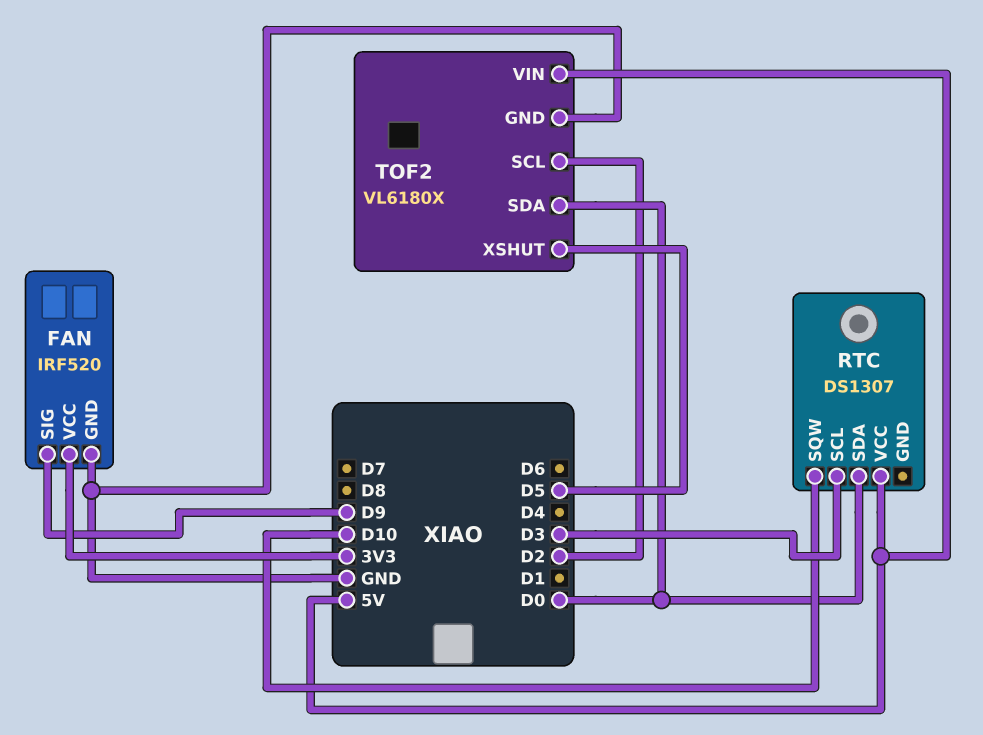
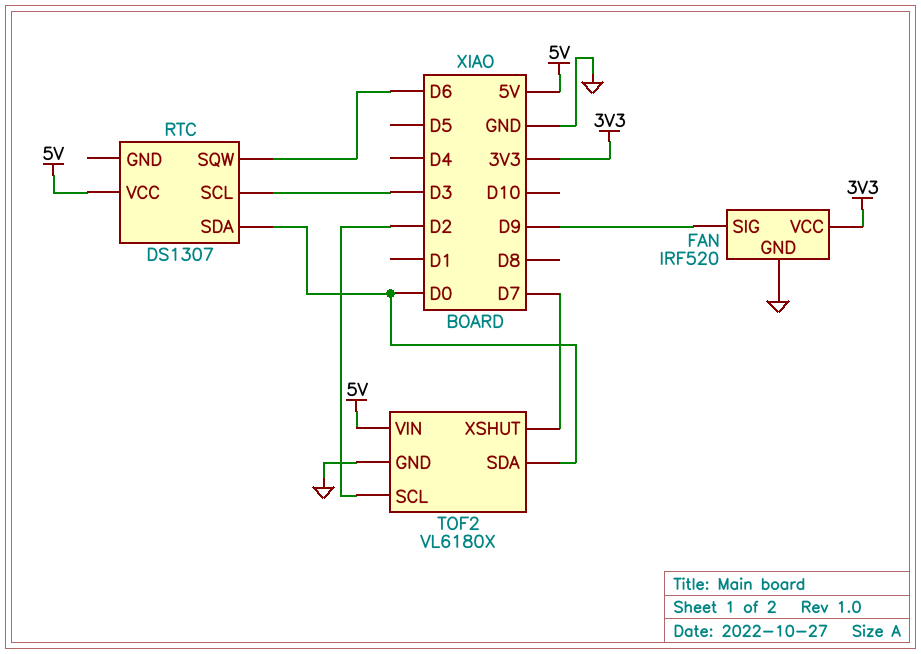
RTC pin SQW: D10 -> D6
TOF2 pin XSHUT: D5 -> D7

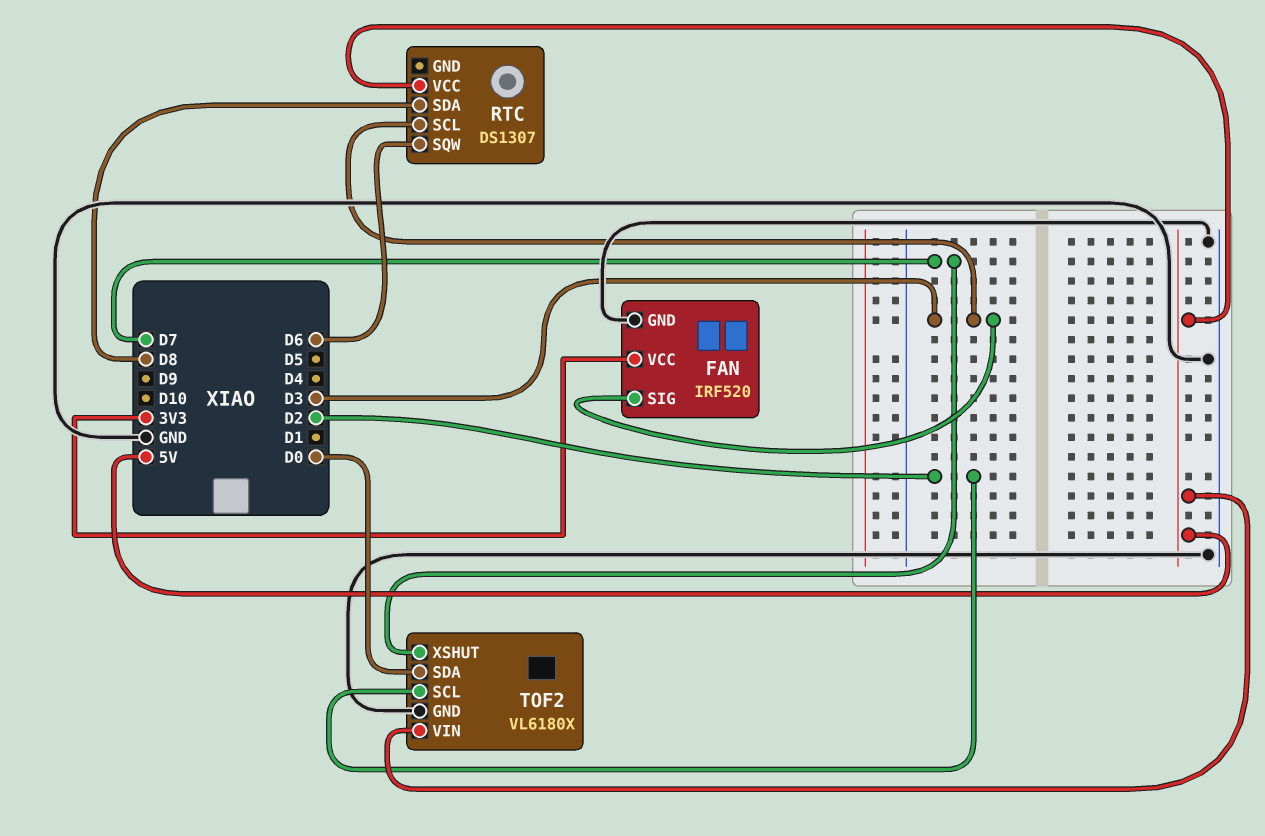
FAN pin SIG: D9 -> D3
RTC pin SDA: D0 -> D8

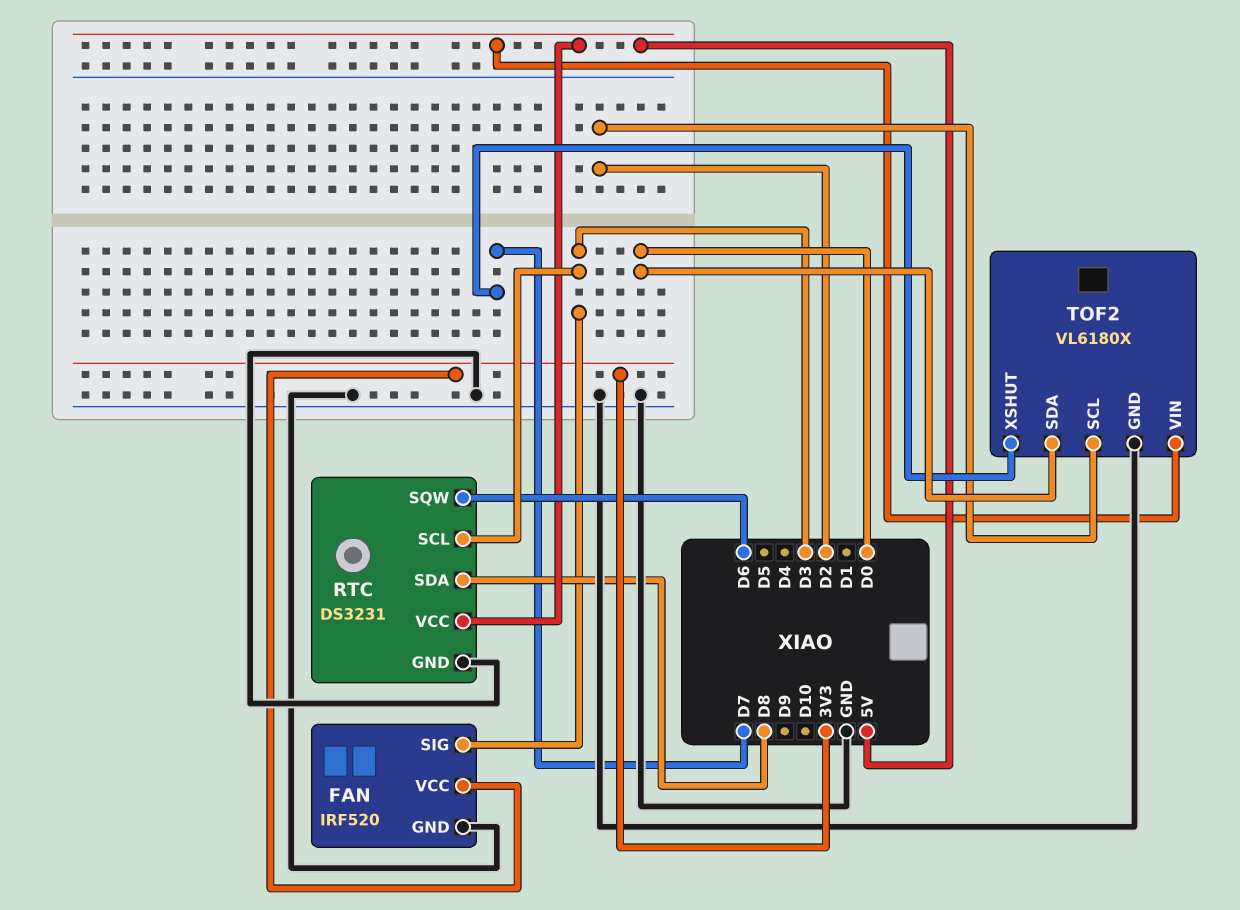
RTC: DS1307 -> DS3231
RTC pin GND: none -> GND

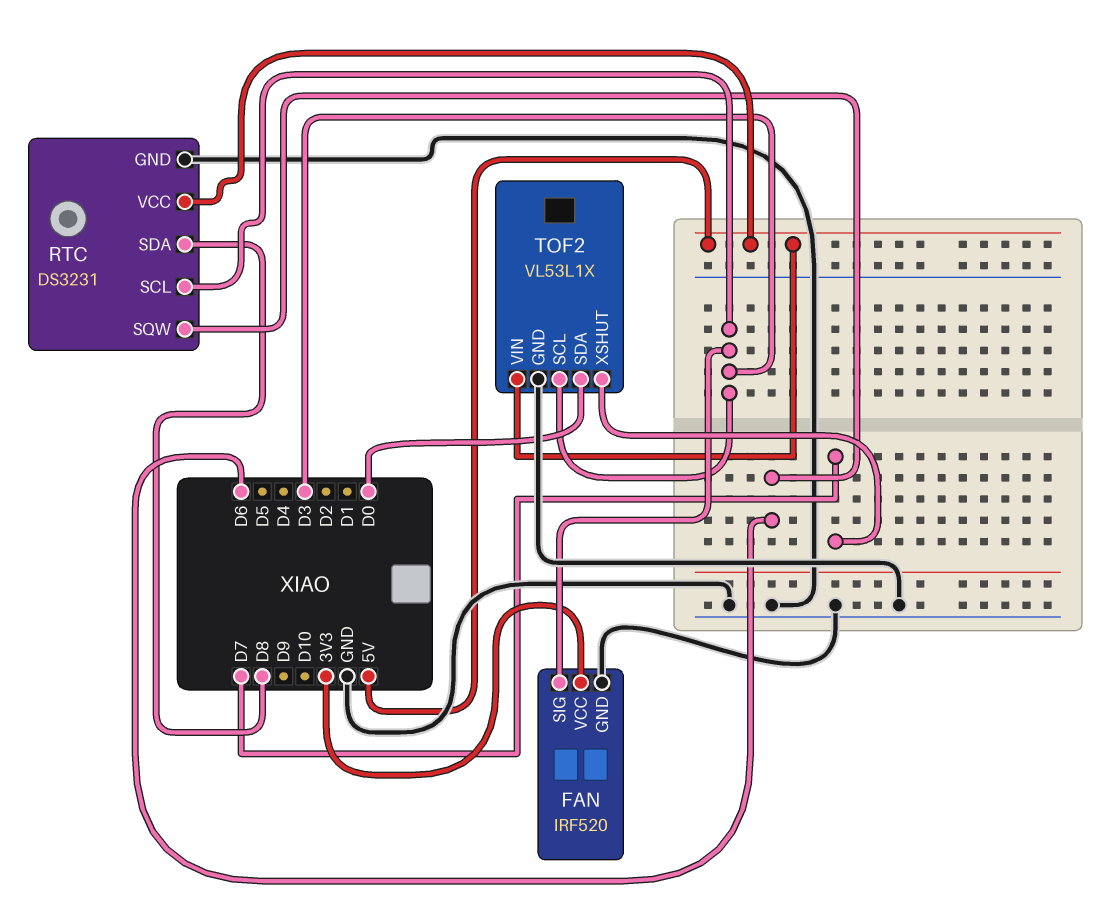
TOF2: VL6180X -> VL53L1X
TOF2 pin SCL: D2 -> D3

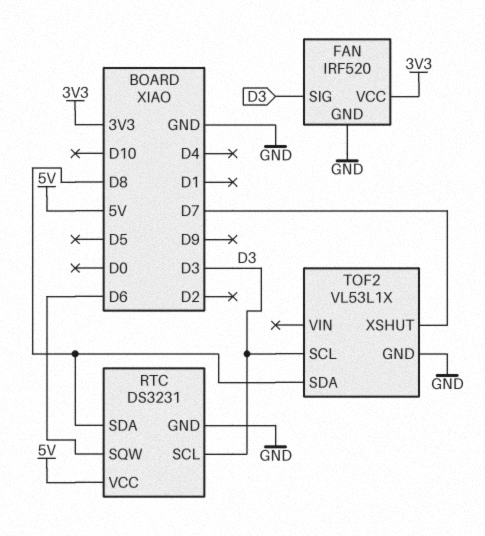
TOF2 pin SDA: D0 -> D8
TOF2 pin VIN: 5V -> none

